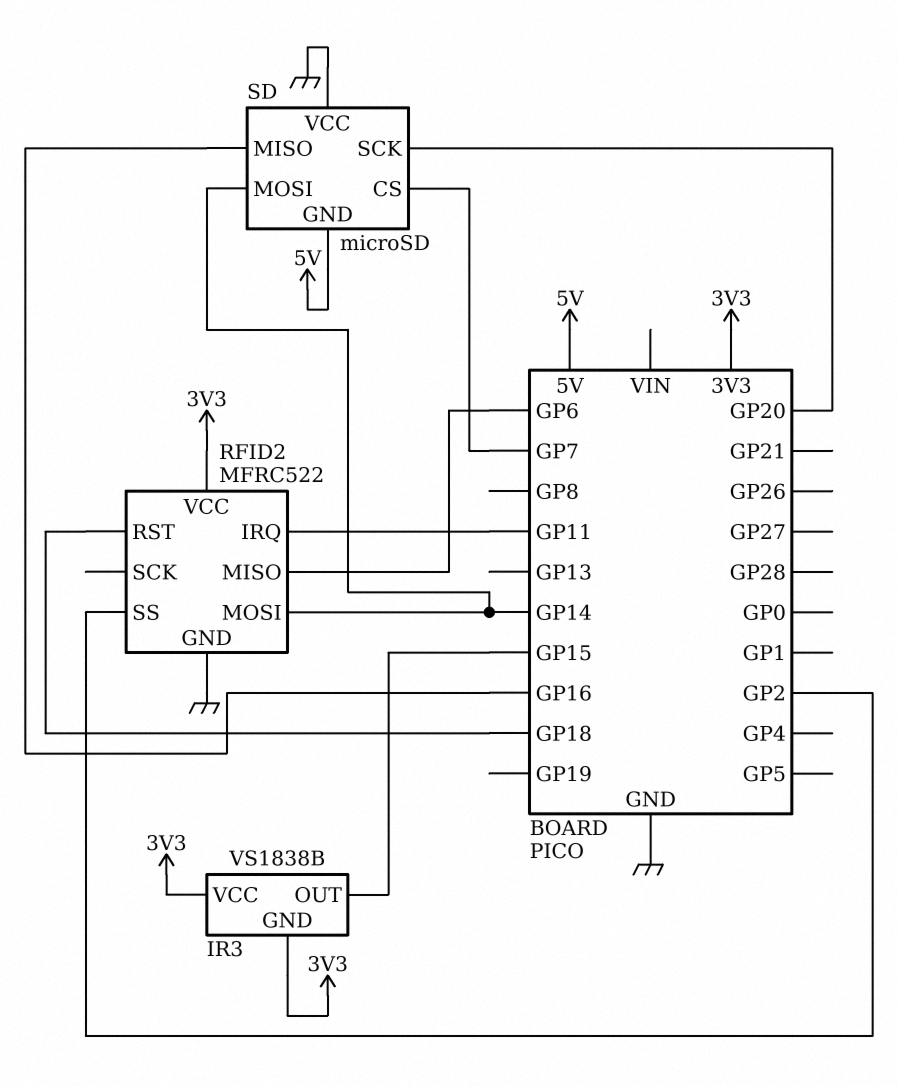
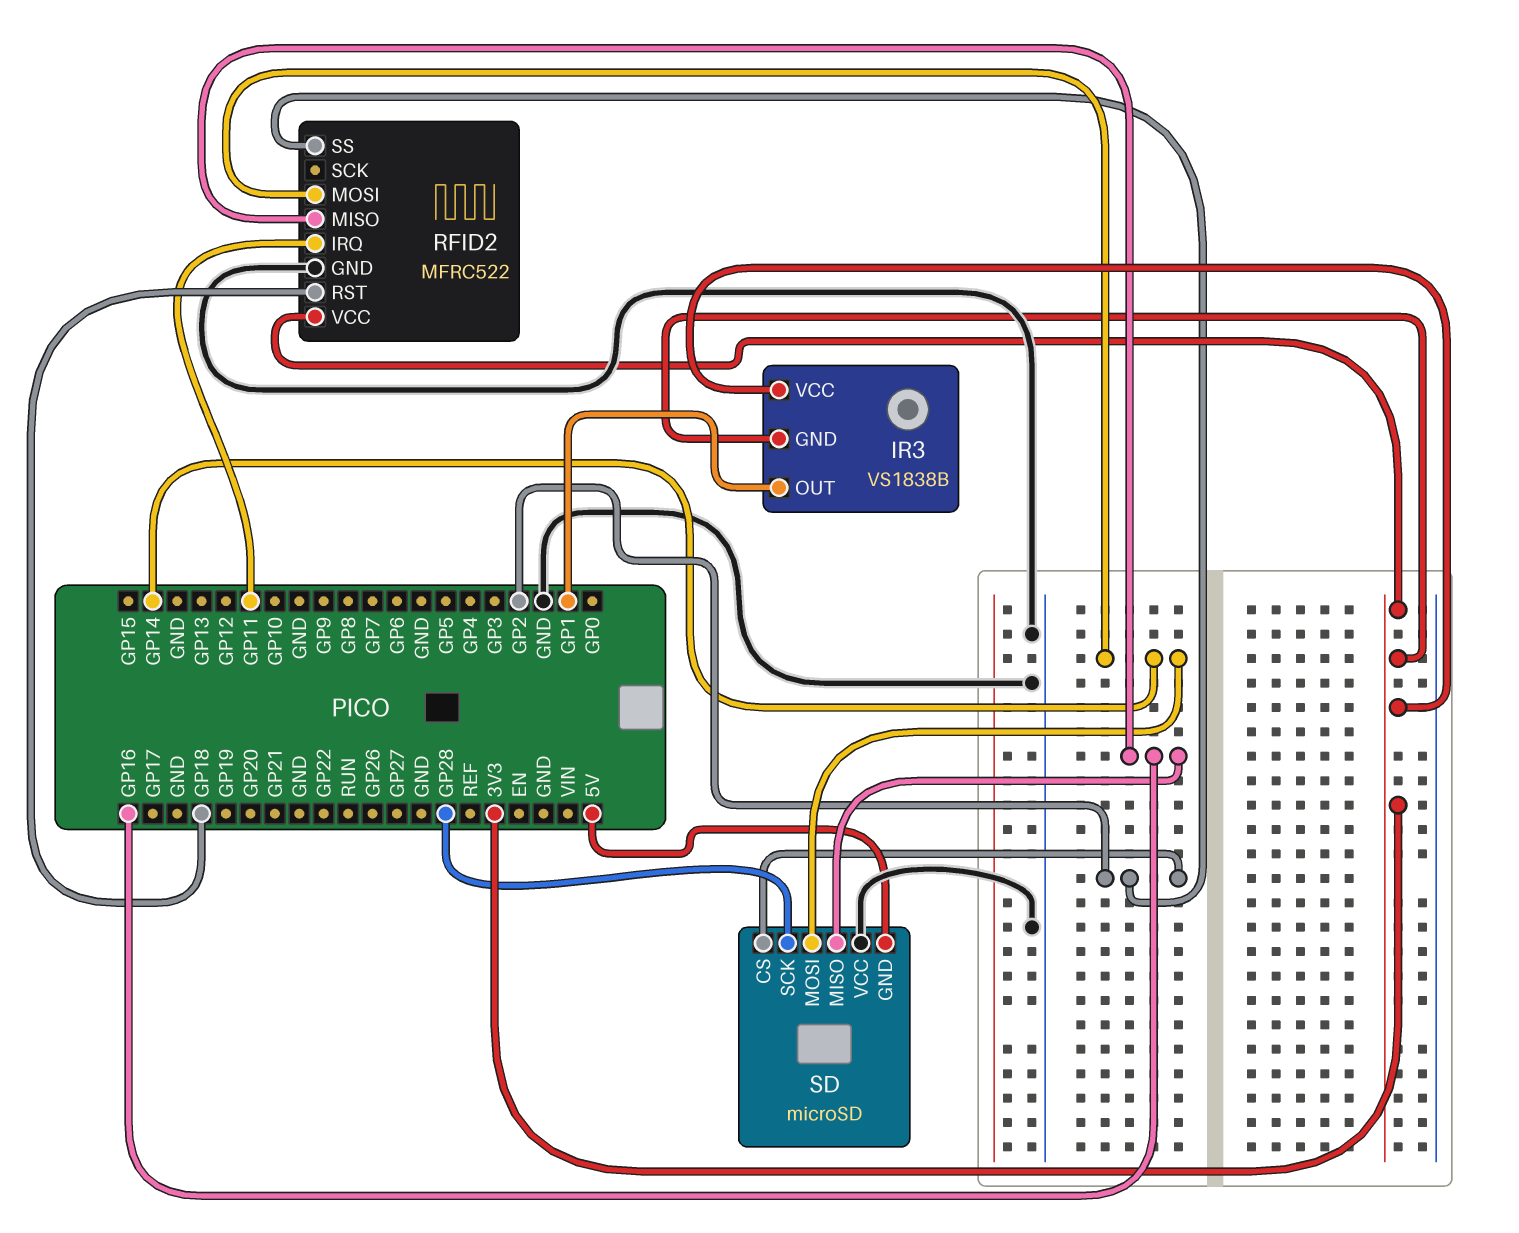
IR3 pin OUT: GP15 -> GP1
RFID2 pin MISO: GP6 -> GP16
SD pin CS: GP7 -> GP2
SD pin SCK: GP20 -> GP28

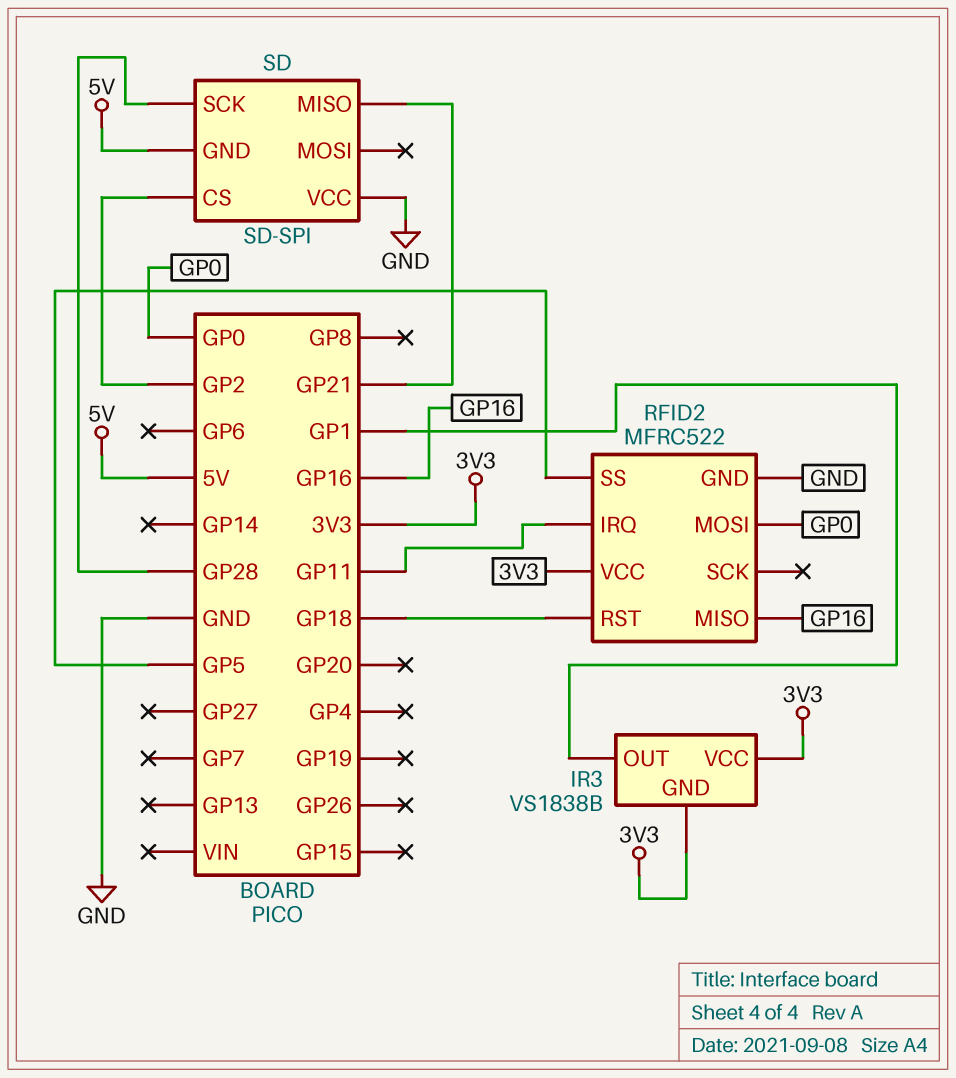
RFID2 pin MOSI: GP14 -> GP0
RFID2 pin SS: GP2 -> GP5
SD: microSD -> SD-SPI
SD pin MISO: GP16 -> GP21
SD pin MOSI: GP14 -> none

